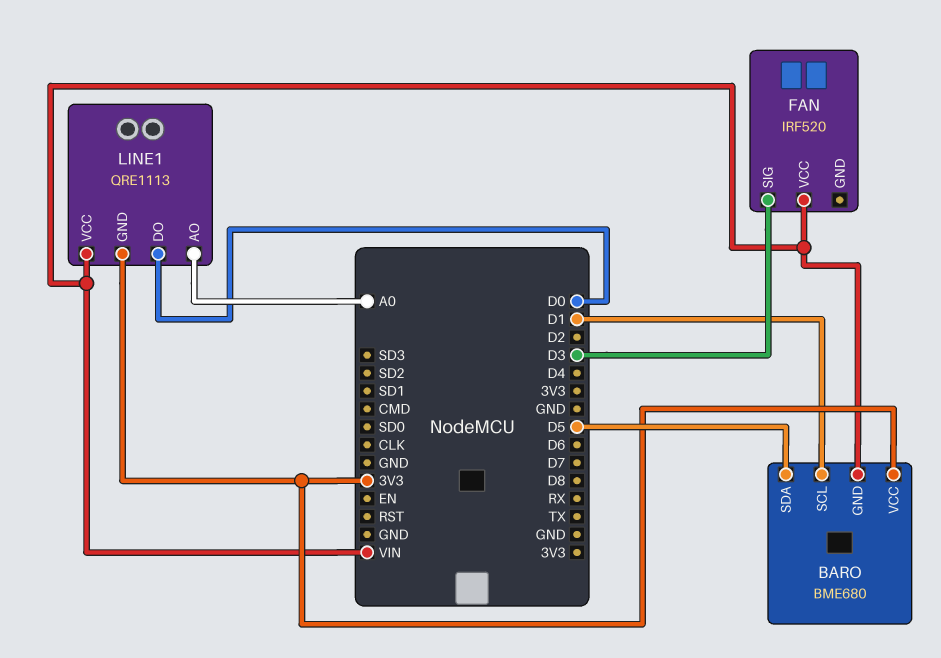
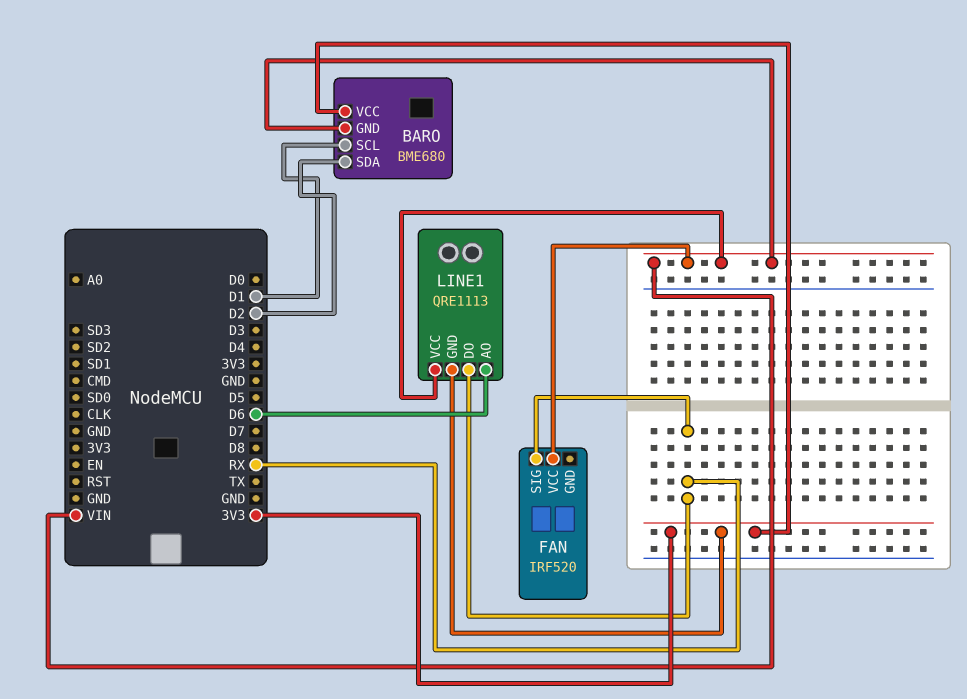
BARO pin SDA: D5 -> D2
FAN pin SIG: D3 -> RX
LINE1 pin AO: A0 -> D6
LINE1 pin DO: D0 -> RX

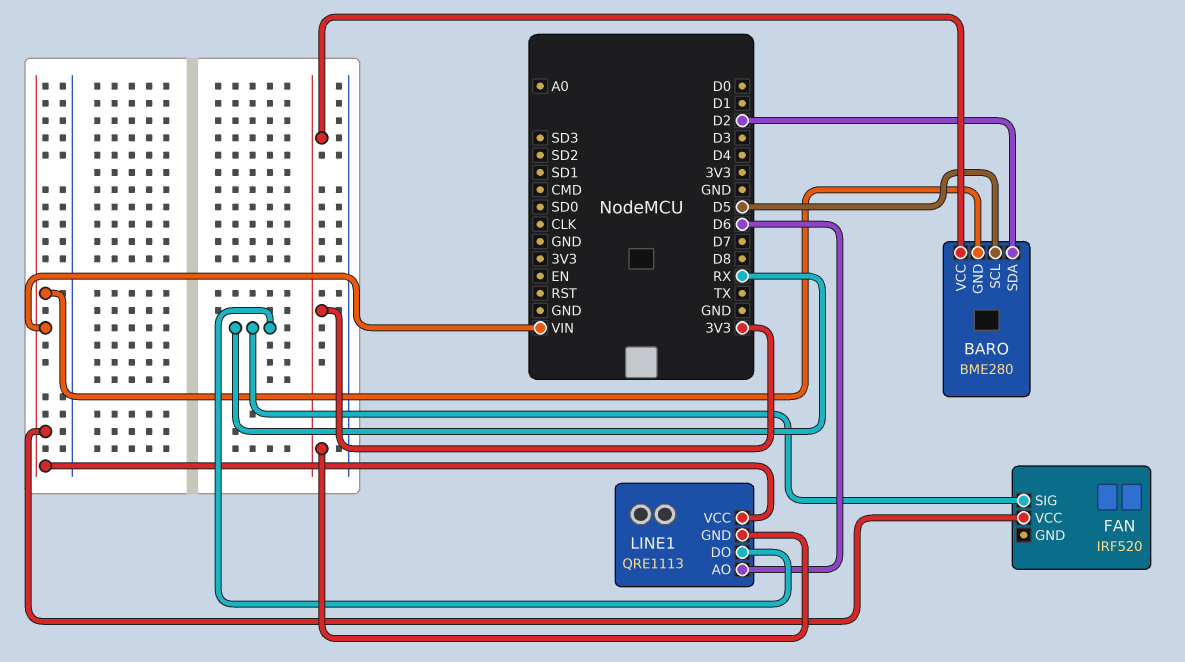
BARO: BME680 -> BME280
BARO pin SCL: D1 -> D5

